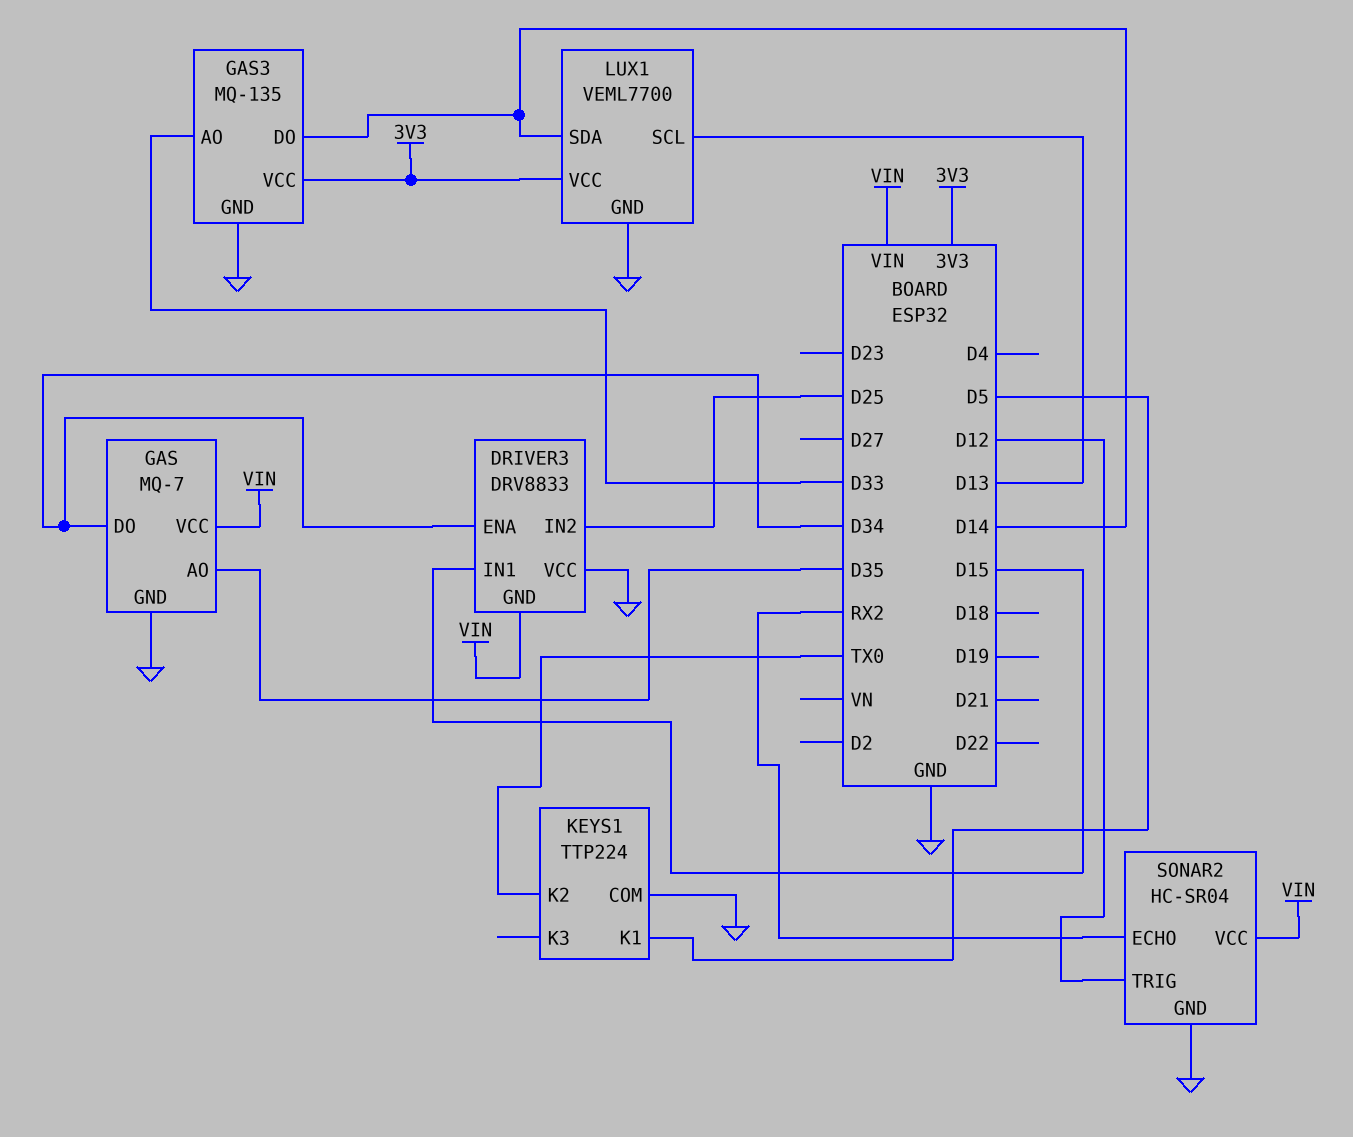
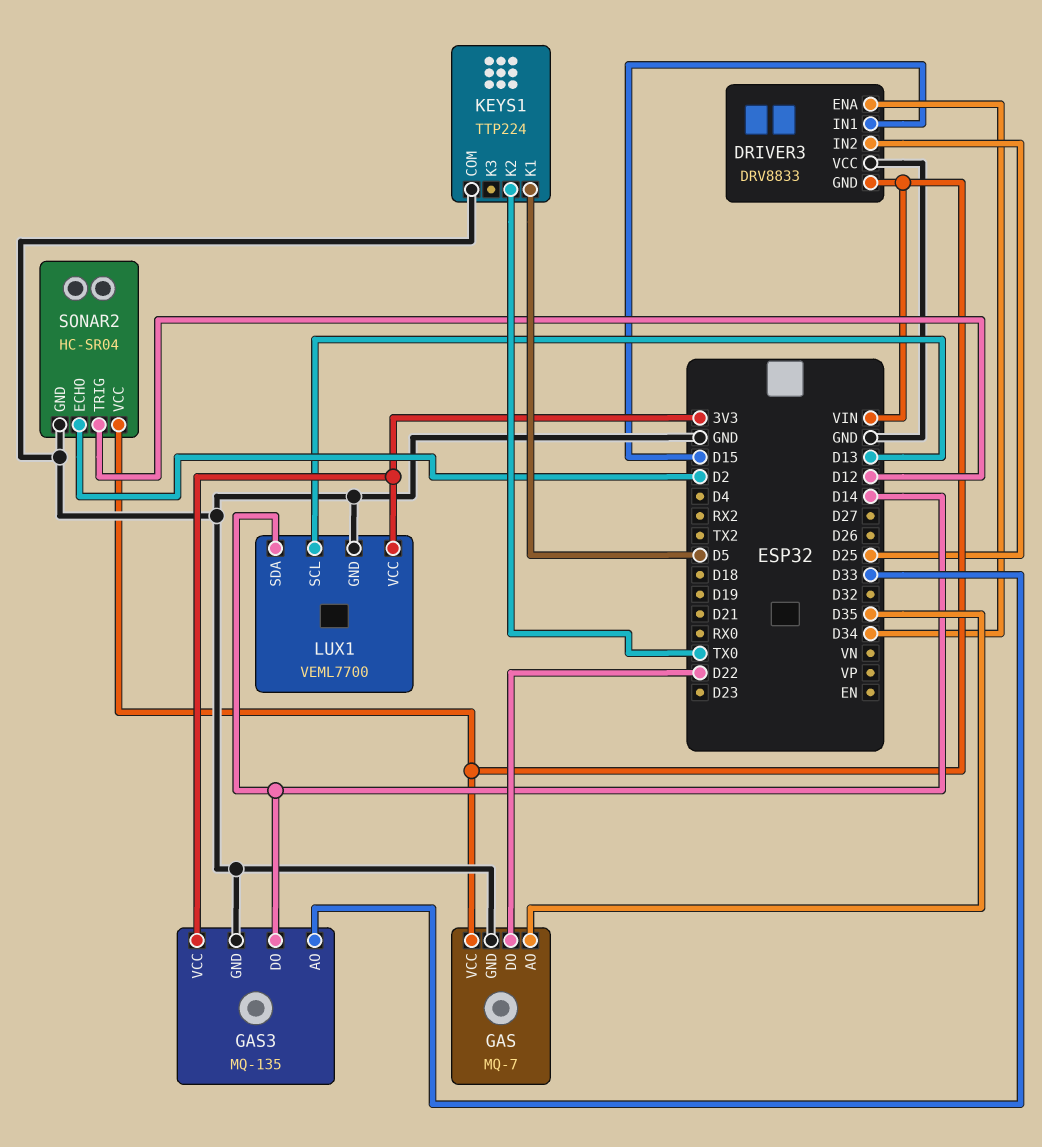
GAS pin DO: D34 -> D22
SONAR2 pin ECHO: RX2 -> D2

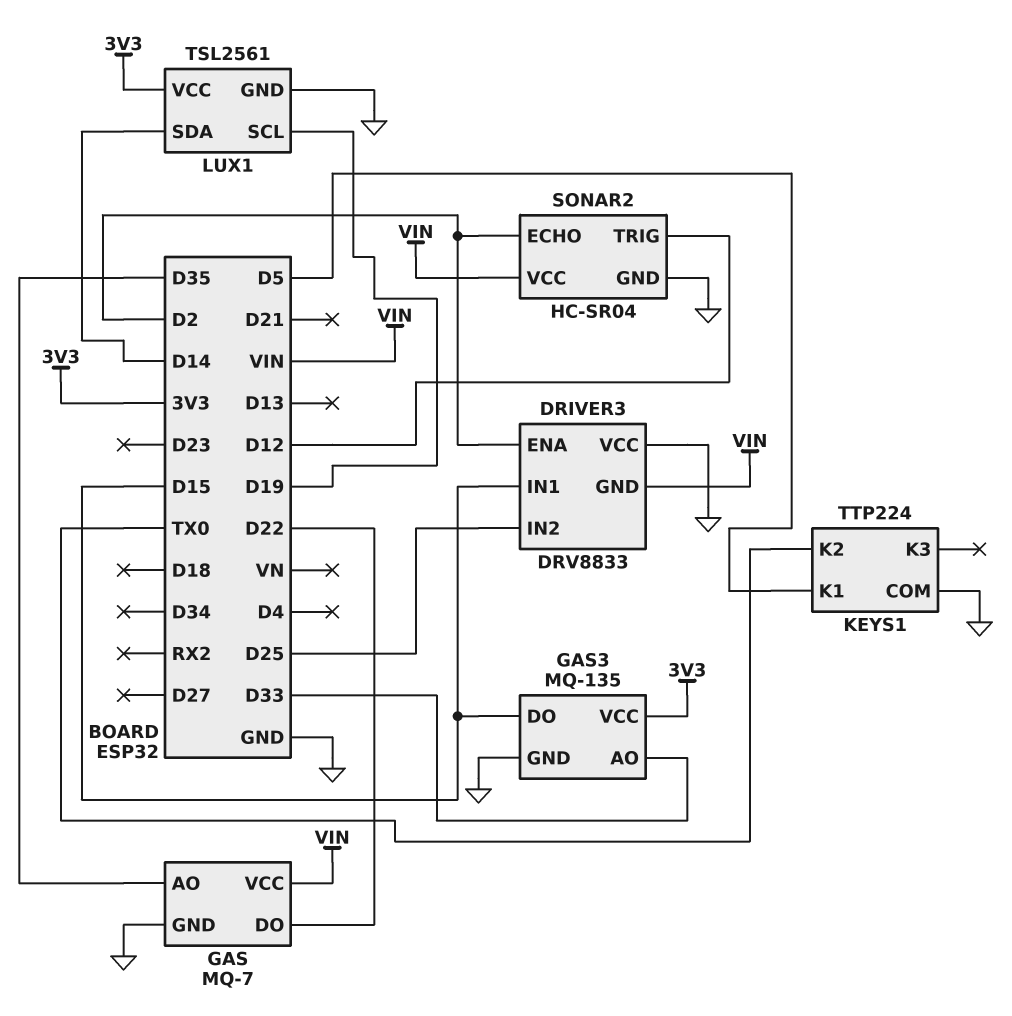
DRIVER3 pin ENA: D34 -> D2
GAS3 pin DO: D14 -> D15
LUX1: VEML7700 -> TSL2561
LUX1 pin SCL: D13 -> D19

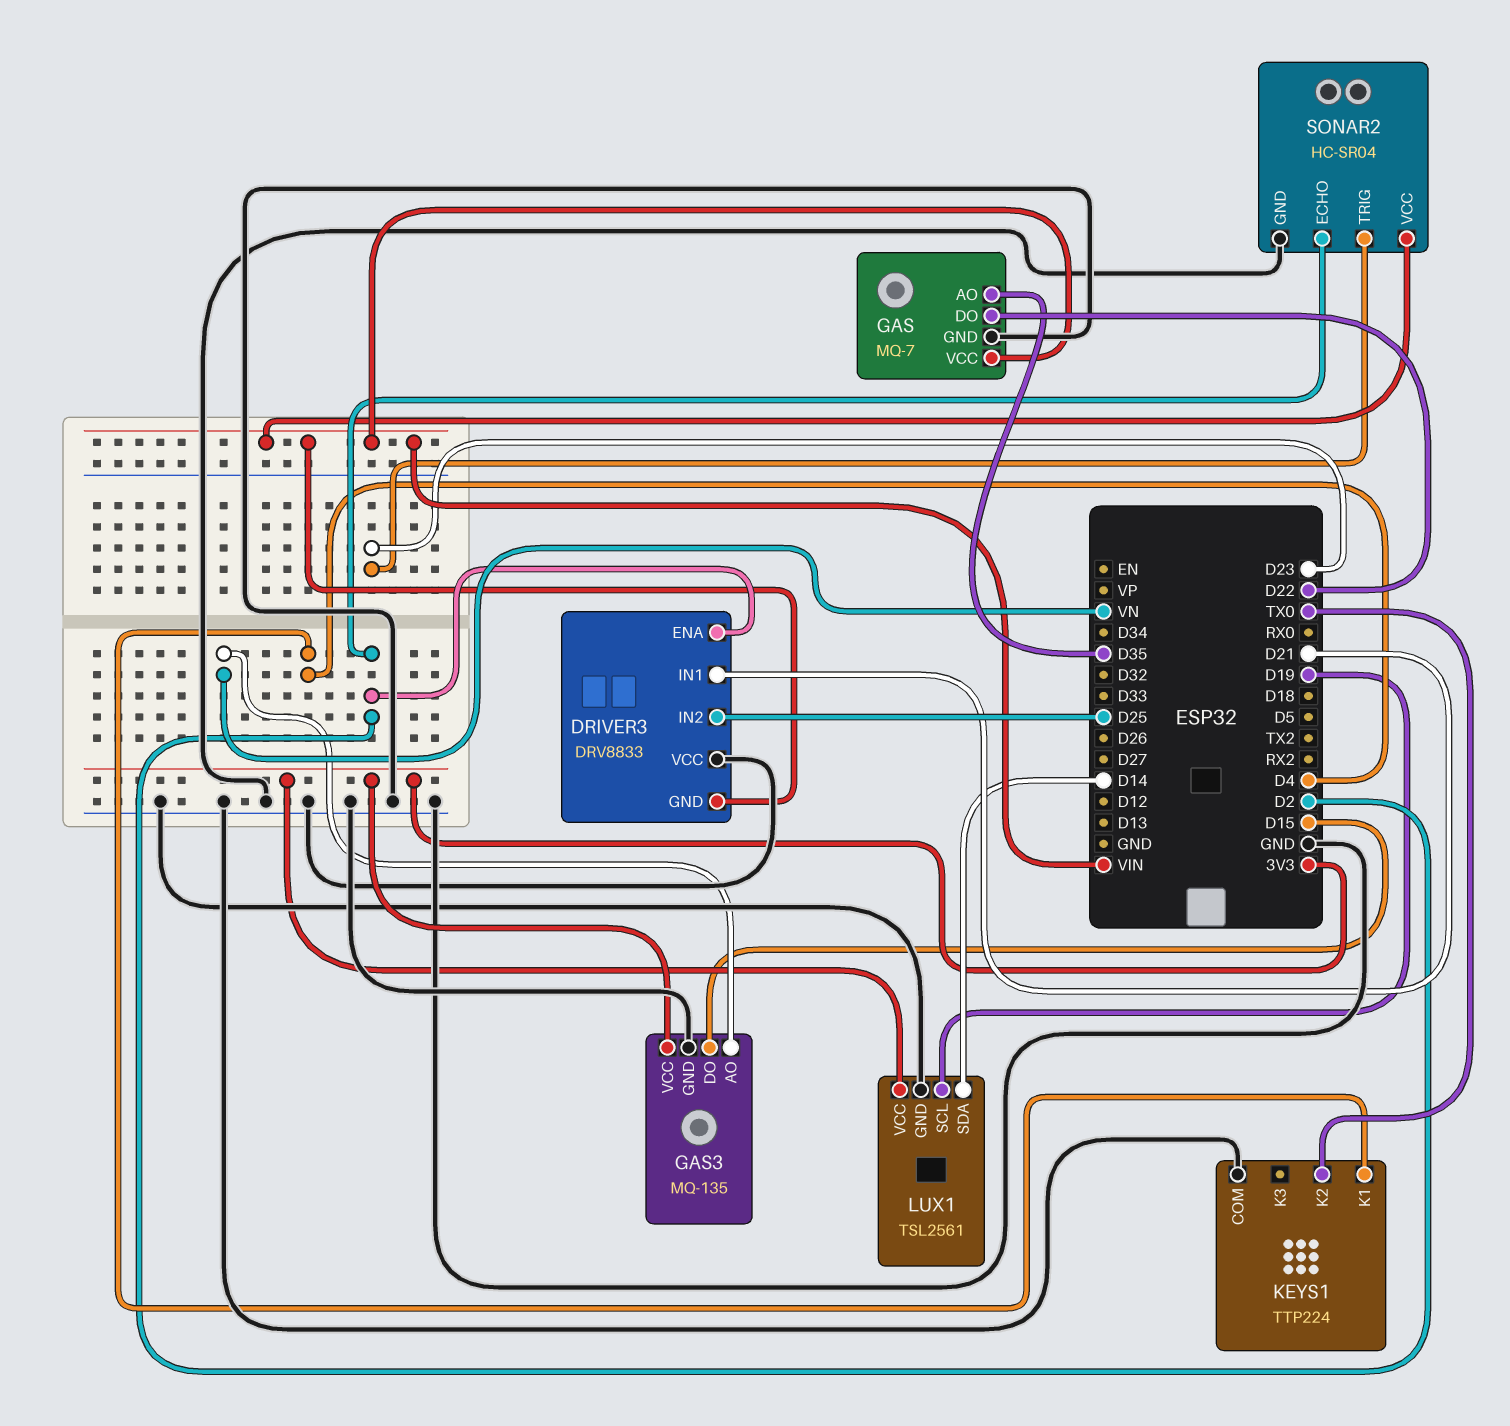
DRIVER3 pin IN1: D15 -> D21
GAS3 pin AO: D33 -> VN
KEYS1 pin K1: D5 -> D4
SONAR2 pin TRIG: D12 -> D23

